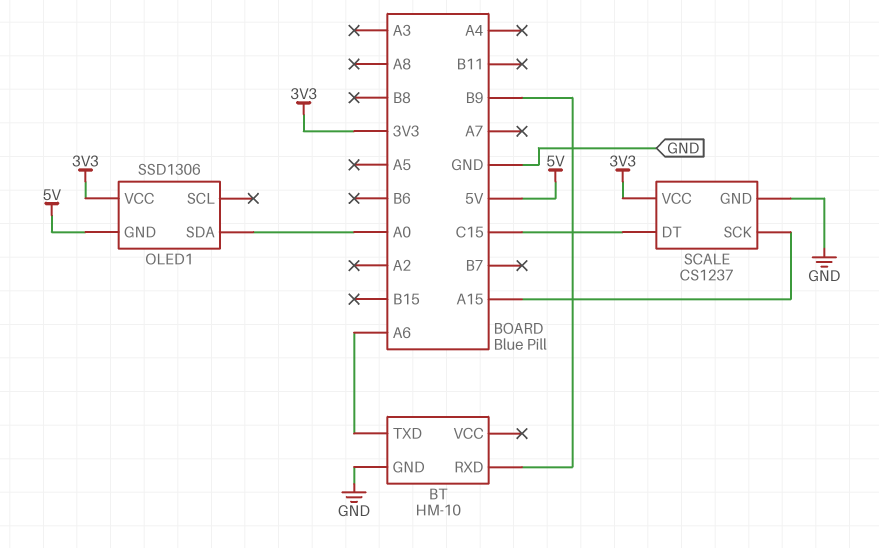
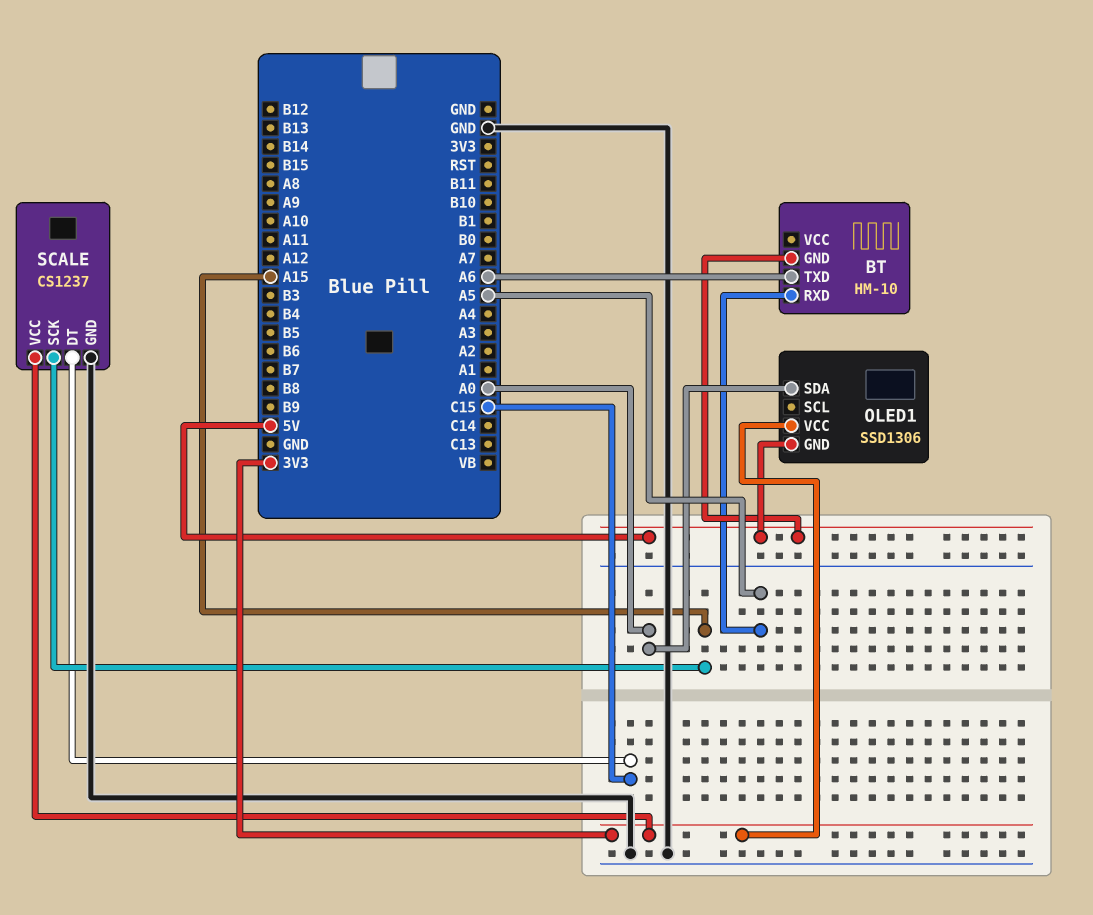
BT pin GND: GND -> 5V
BT pin RXD: B9 -> A5

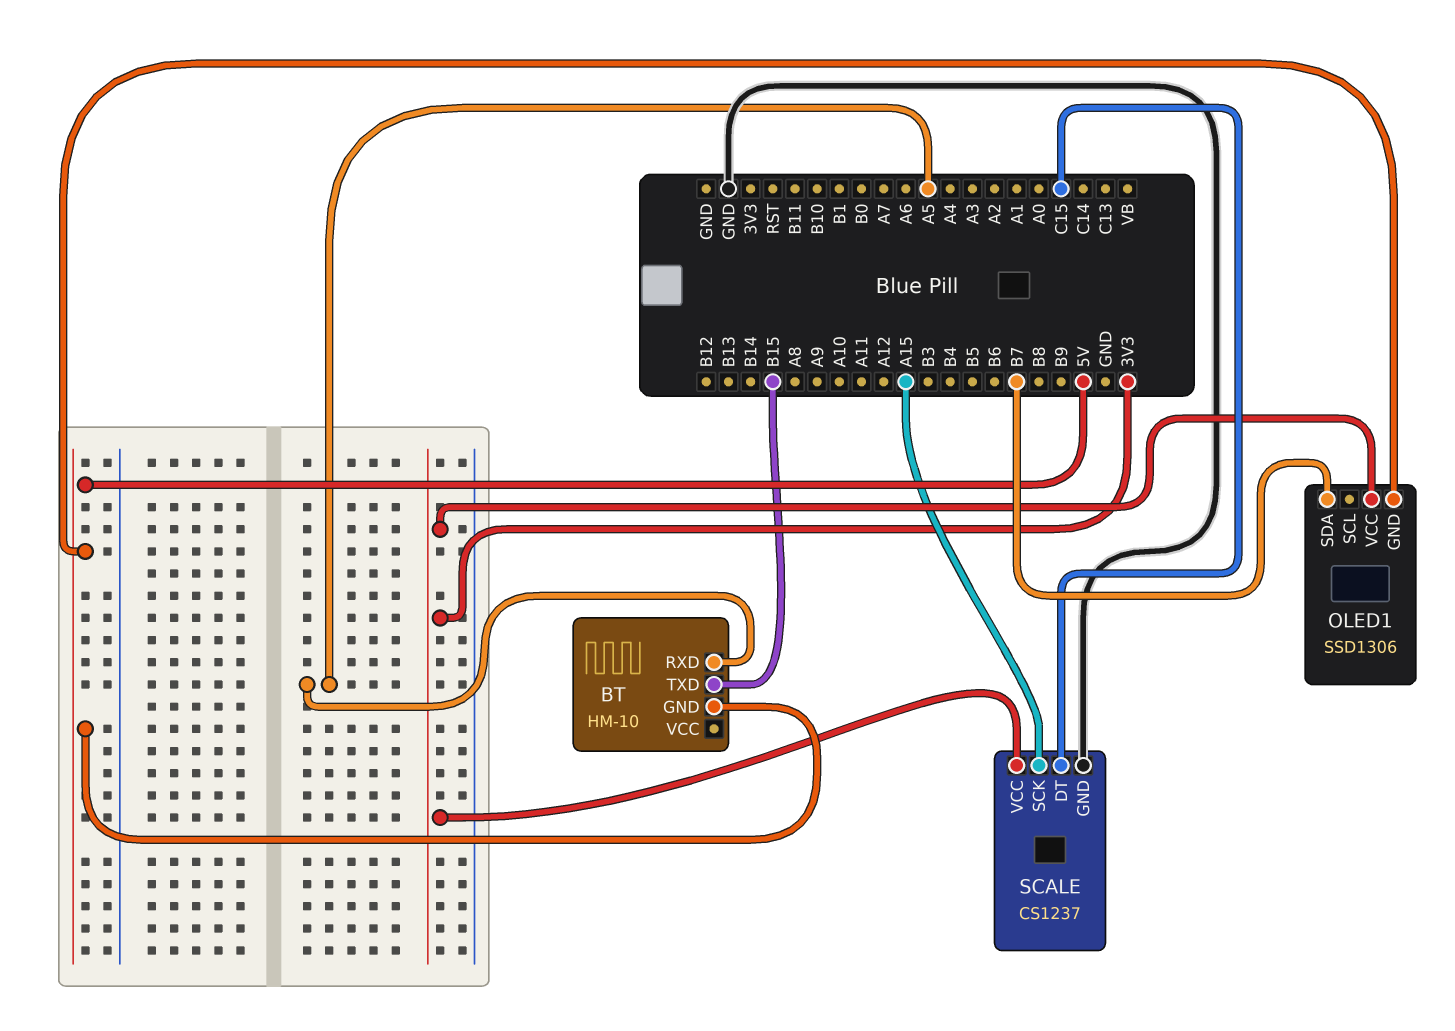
BT pin TXD: A6 -> B15
OLED1 pin SDA: A0 -> B7

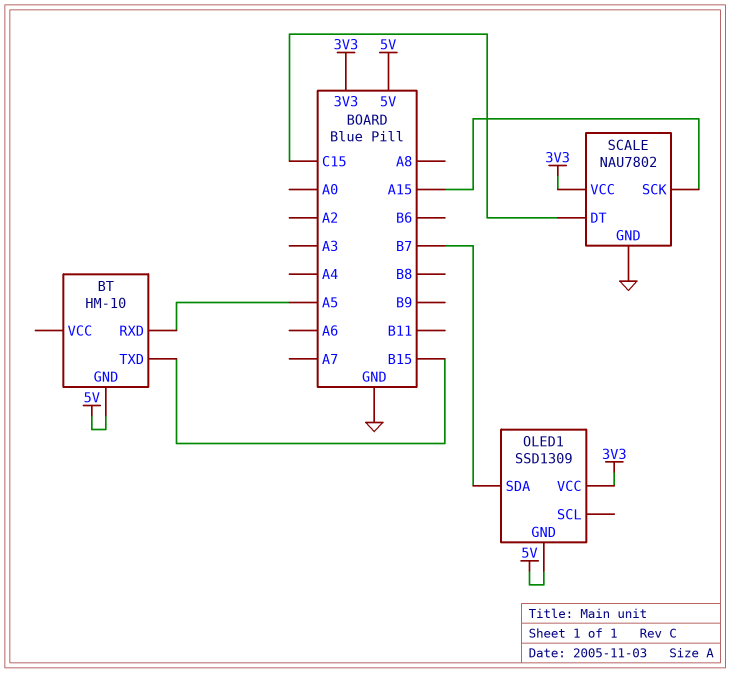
OLED1: SSD1306 -> SSD1309
SCALE: CS1237 -> NAU7802

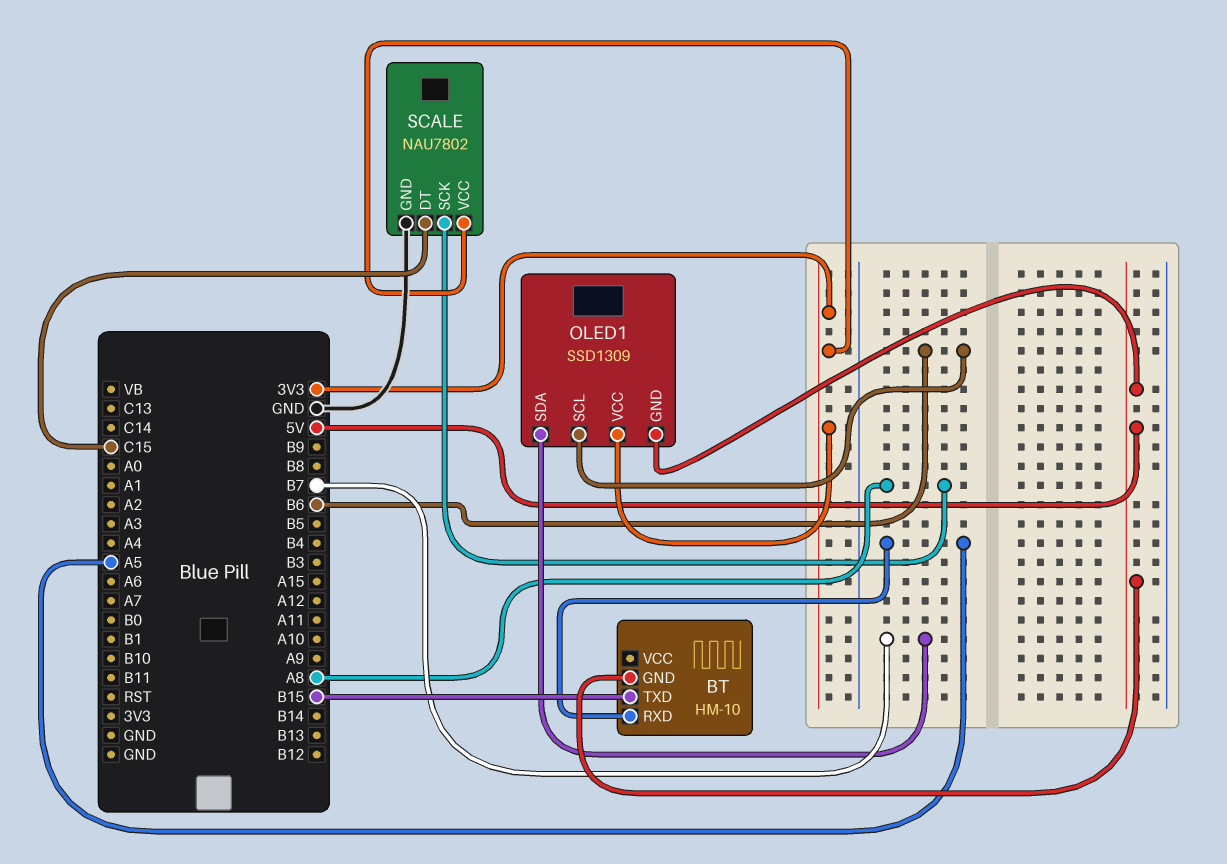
OLED1 pin SCL: none -> B6
SCALE pin SCK: A15 -> A8

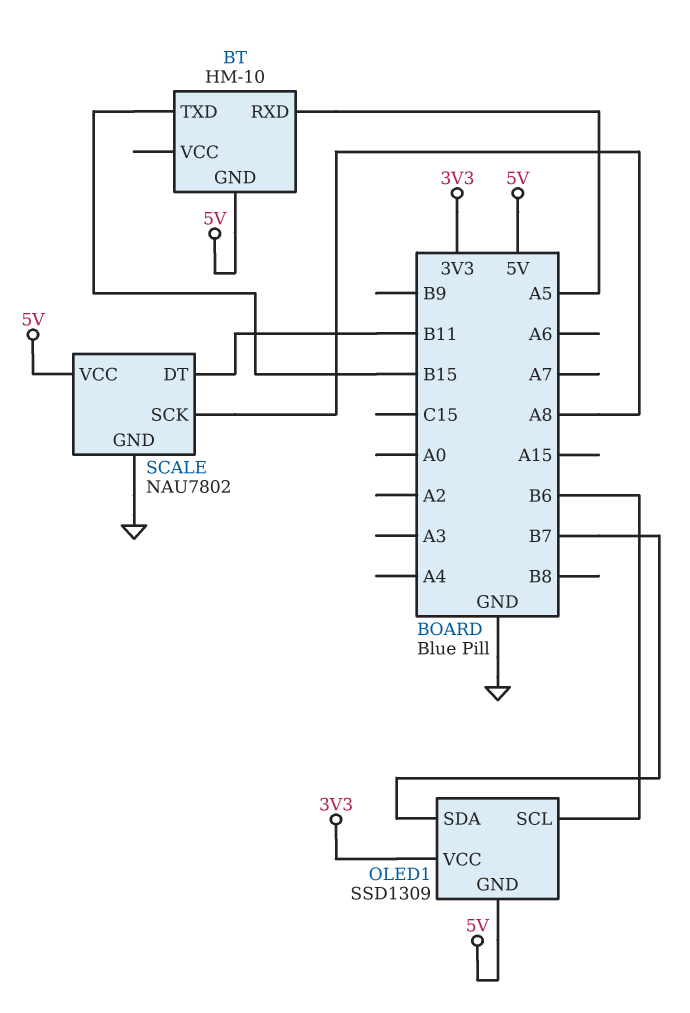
SCALE pin DT: C15 -> B11
SCALE pin VCC: 3V3 -> 5V

